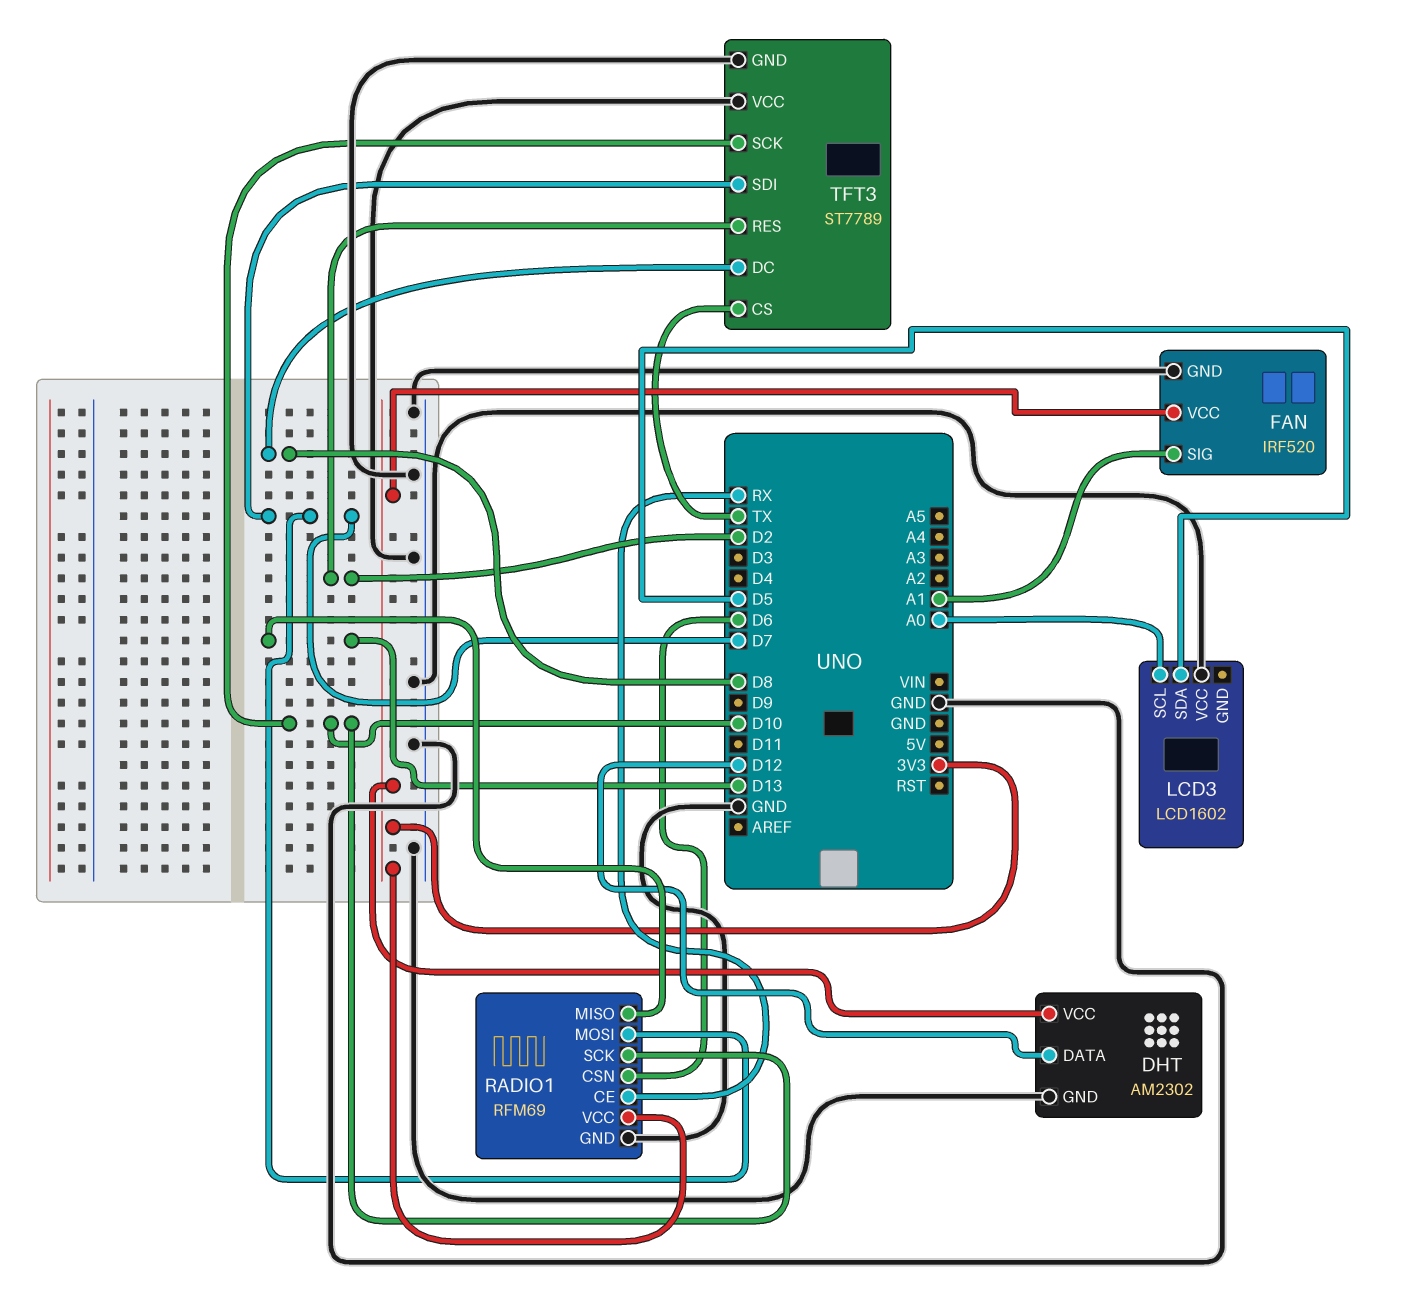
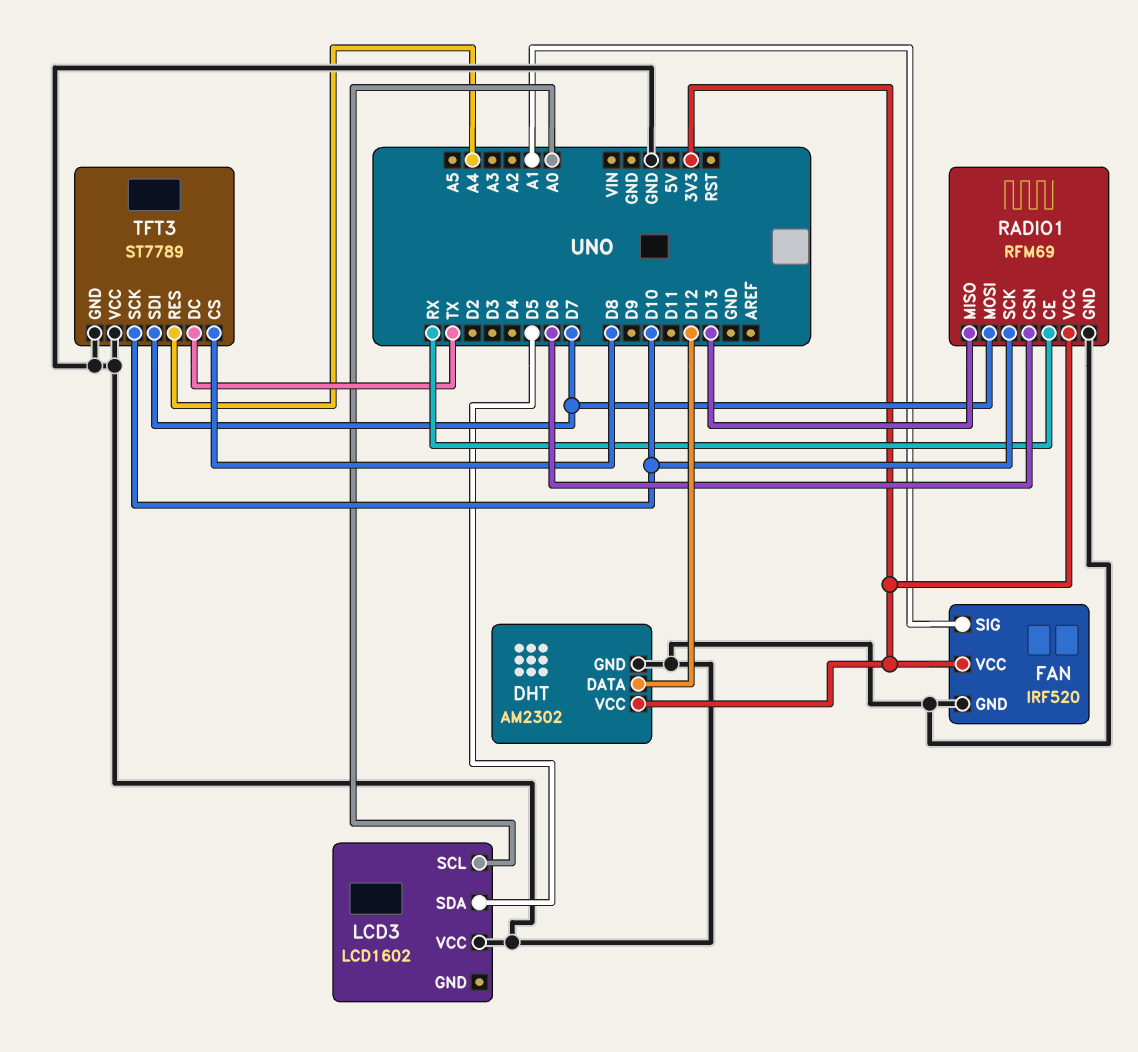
TFT3 pin CS: TX -> D8
TFT3 pin DC: D8 -> TX
TFT3 pin RES: D2 -> A4

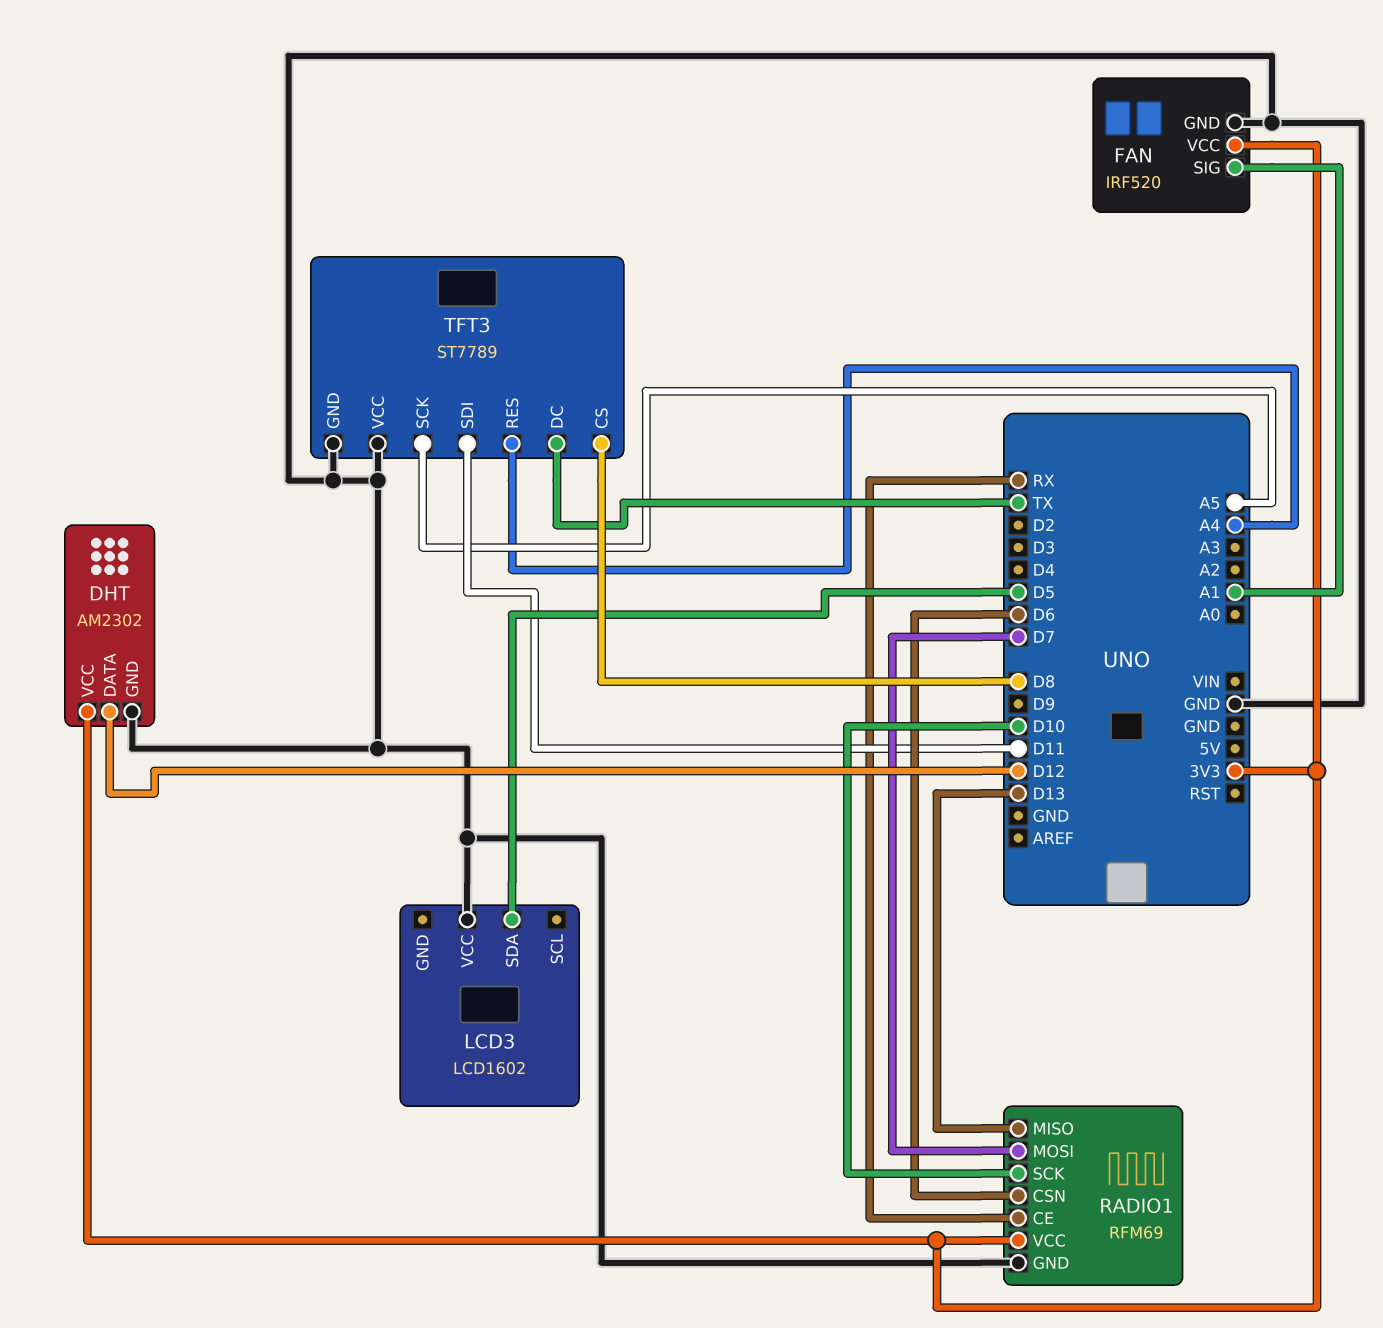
LCD3 pin SCL: A0 -> none
TFT3 pin SCK: D10 -> A5
TFT3 pin SDI: D7 -> D11

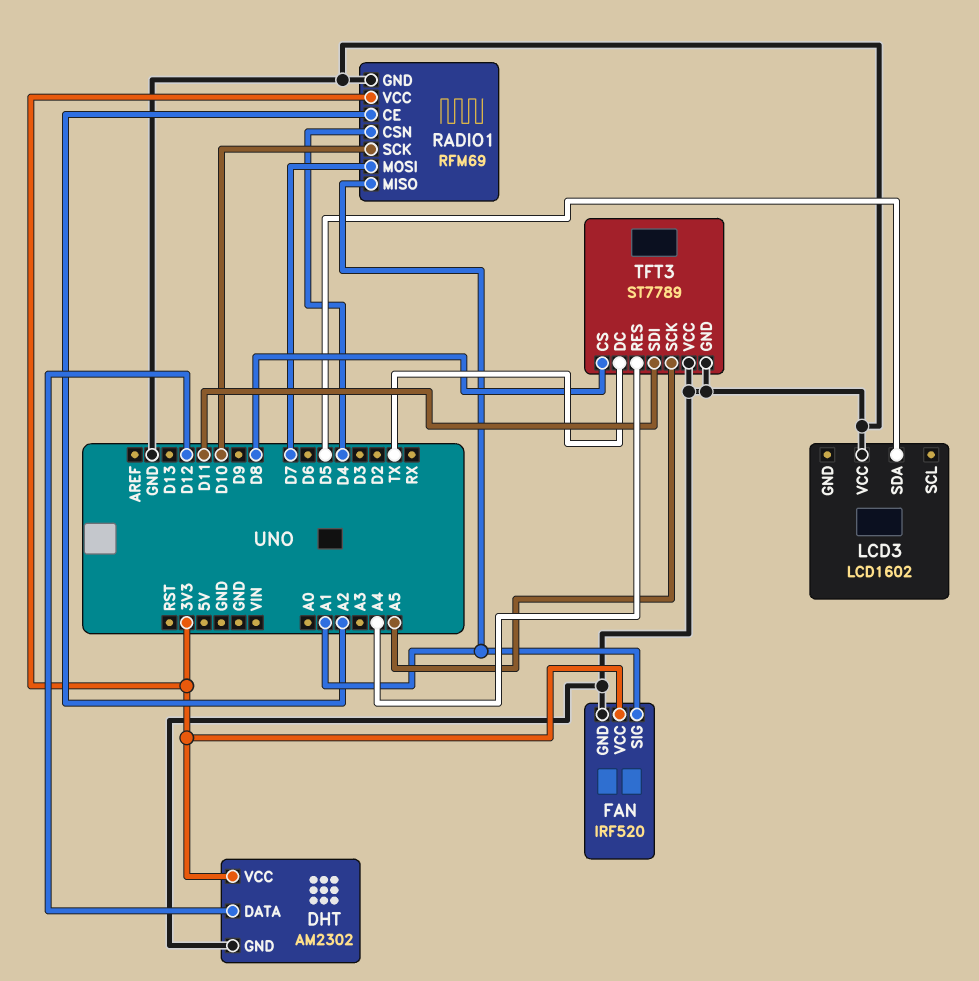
RADIO1 pin CE: RX -> A2
RADIO1 pin CSN: D6 -> D4
RADIO1 pin MISO: D13 -> A1

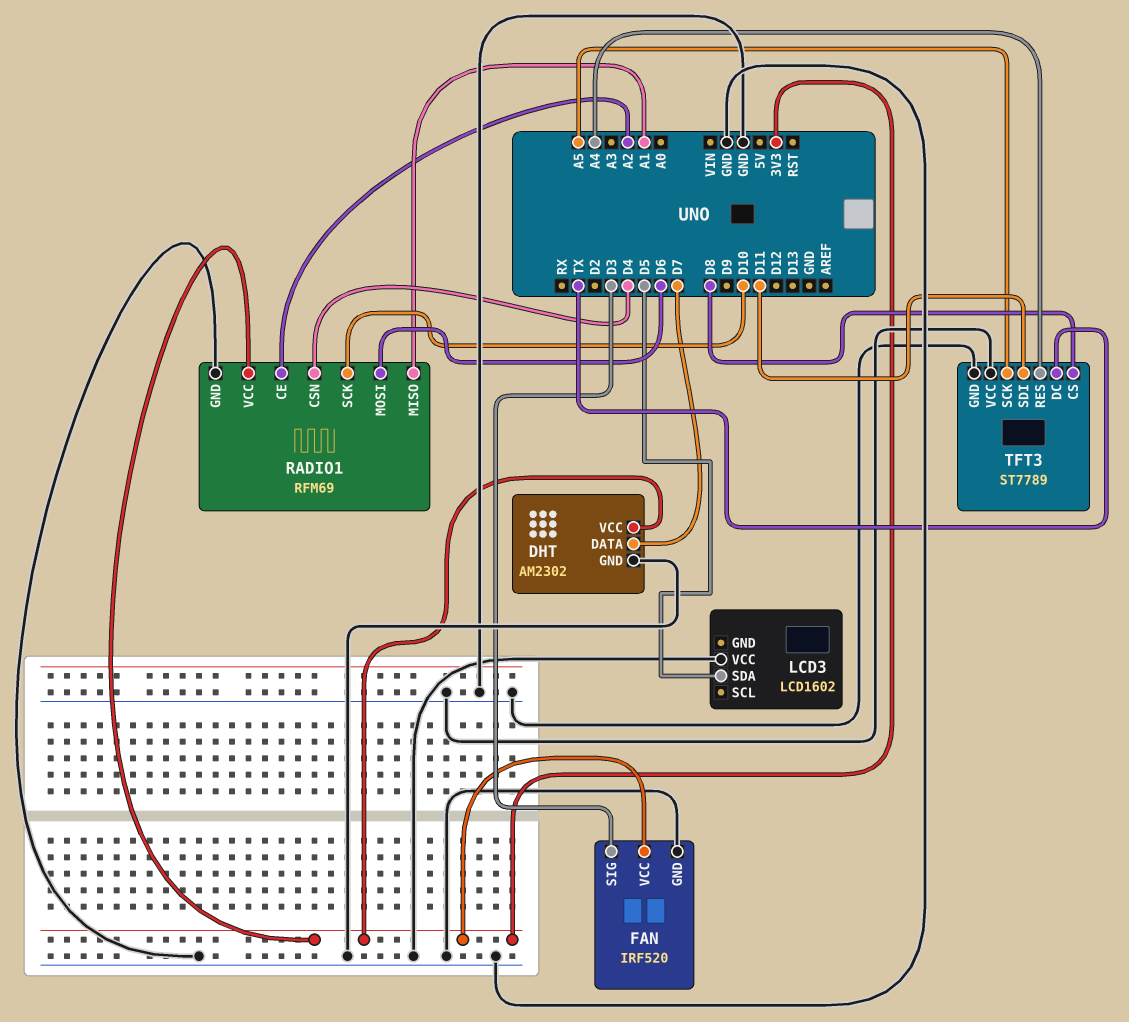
DHT pin DATA: D12 -> D7
FAN pin SIG: A1 -> D3
RADIO1 pin MOSI: D7 -> D6

